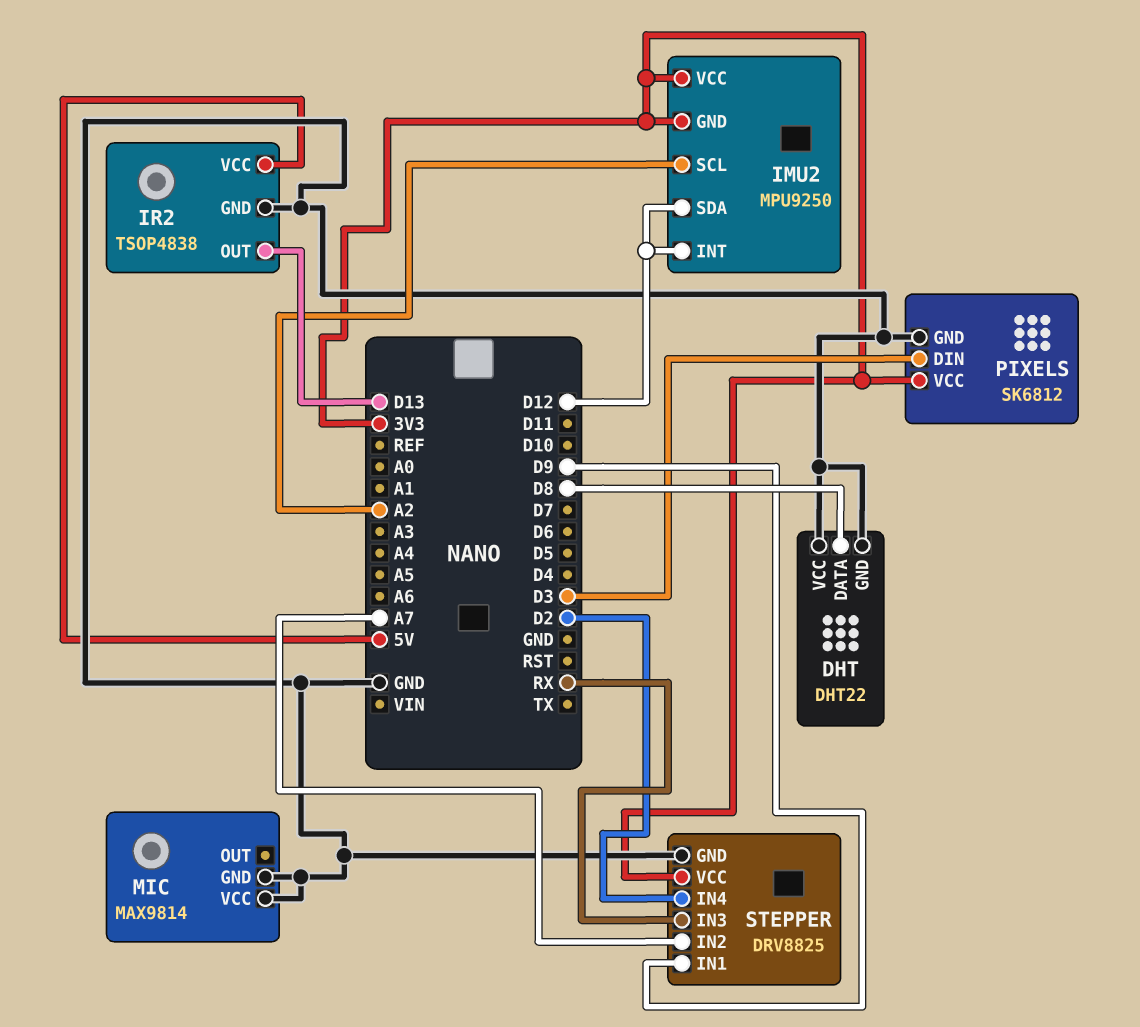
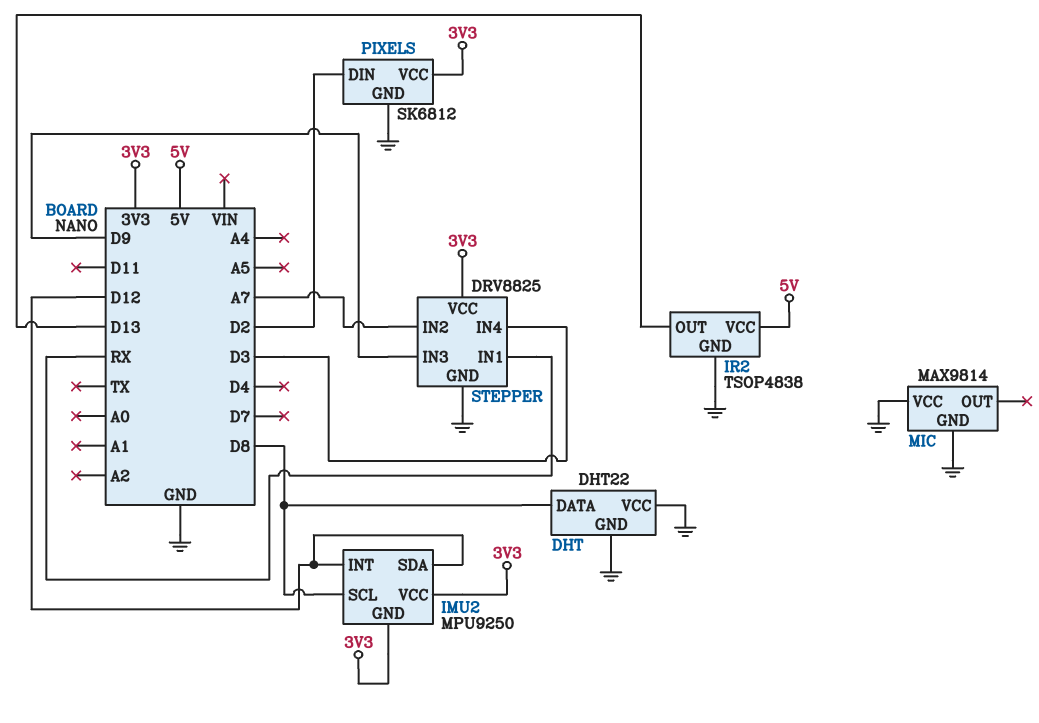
IMU2 pin SCL: A2 -> D8
PIXELS pin DIN: D3 -> D2
STEPPER pin IN1: D9 -> RX
STEPPER pin IN3: RX -> D9
STEPPER pin IN4: D2 -> D3

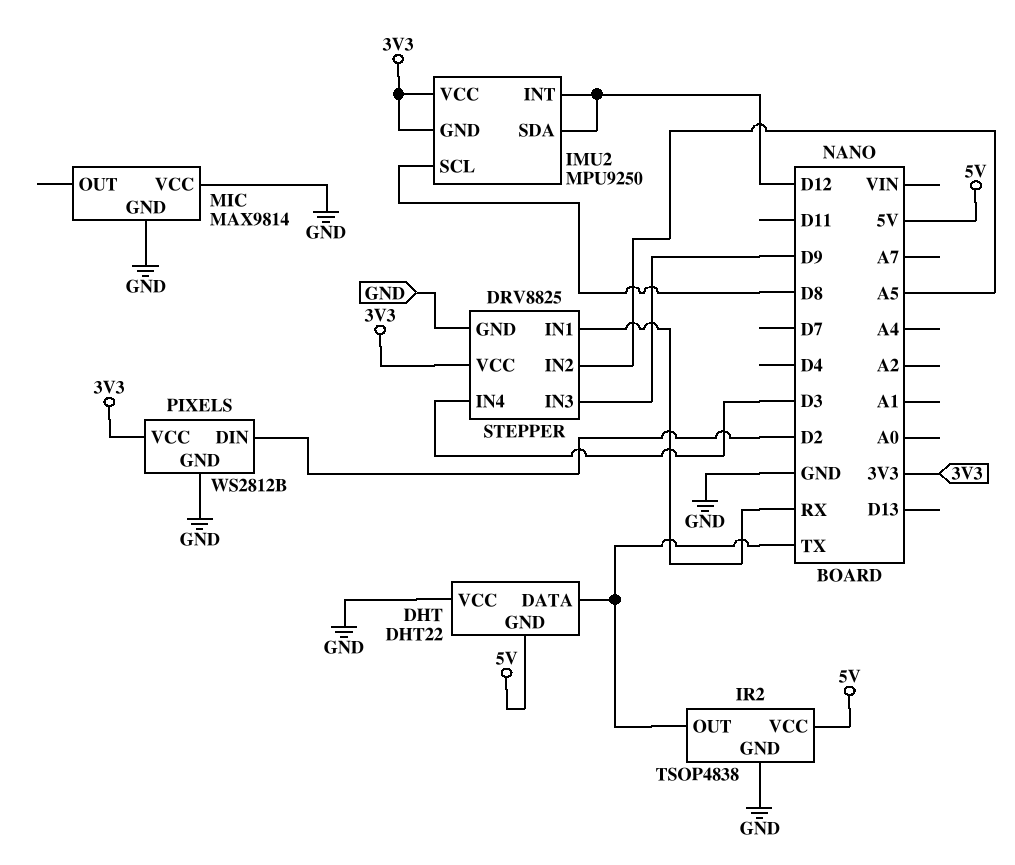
DHT pin DATA: D8 -> TX
DHT pin GND: GND -> 5V
IR2 pin OUT: D13 -> TX
PIXELS: SK6812 -> WS2812B
STEPPER pin IN2: A7 -> A5

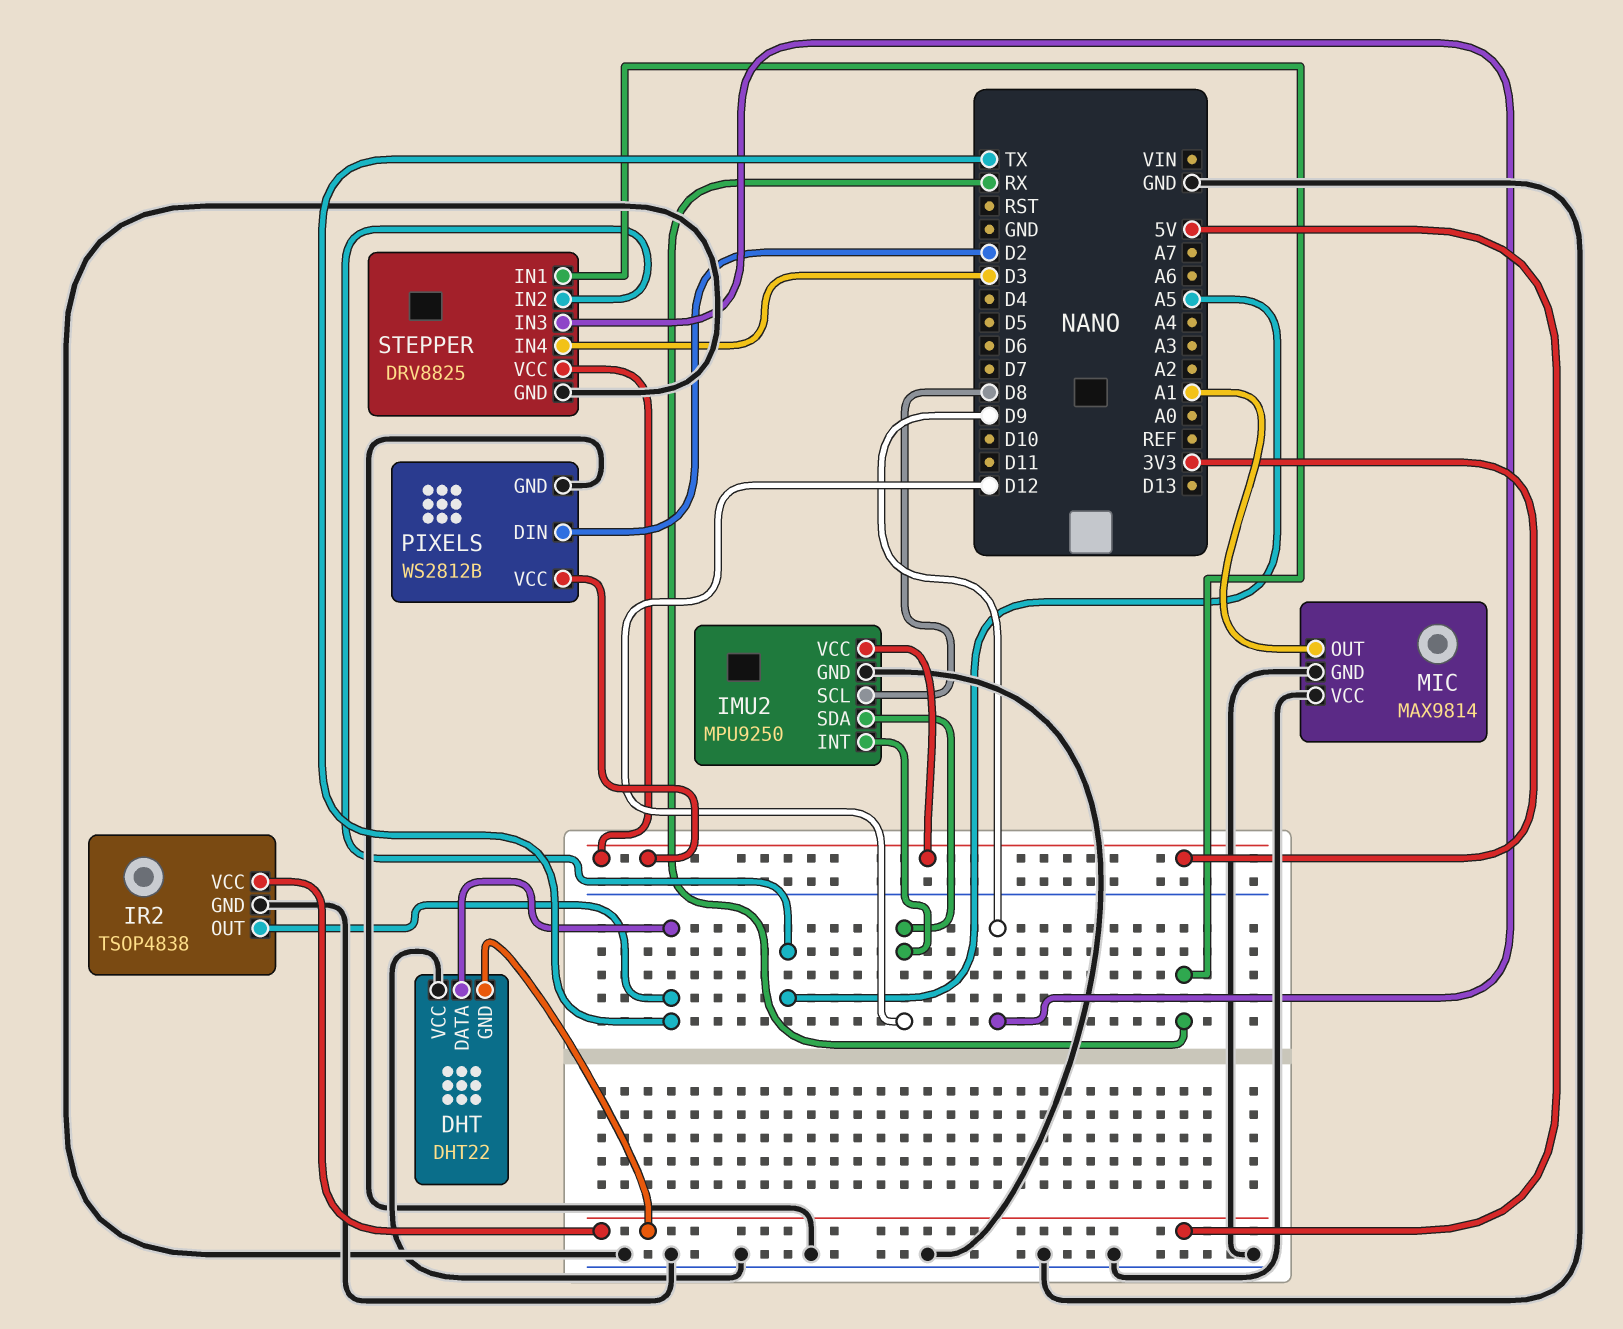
IMU2 pin GND: 3V3 -> GND
MIC pin OUT: none -> A1

